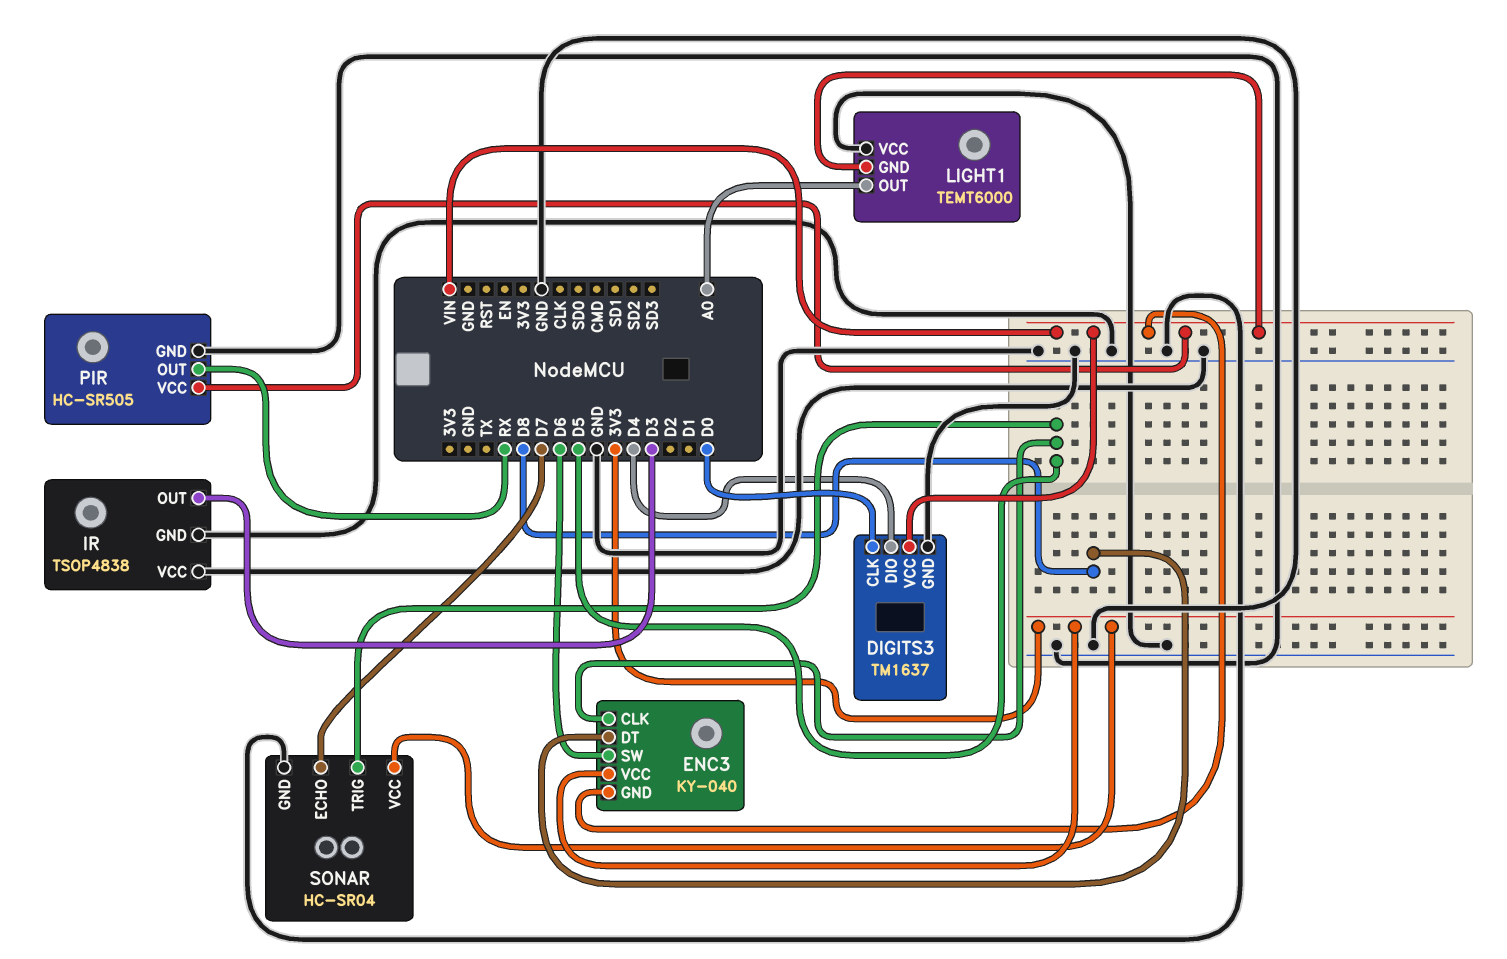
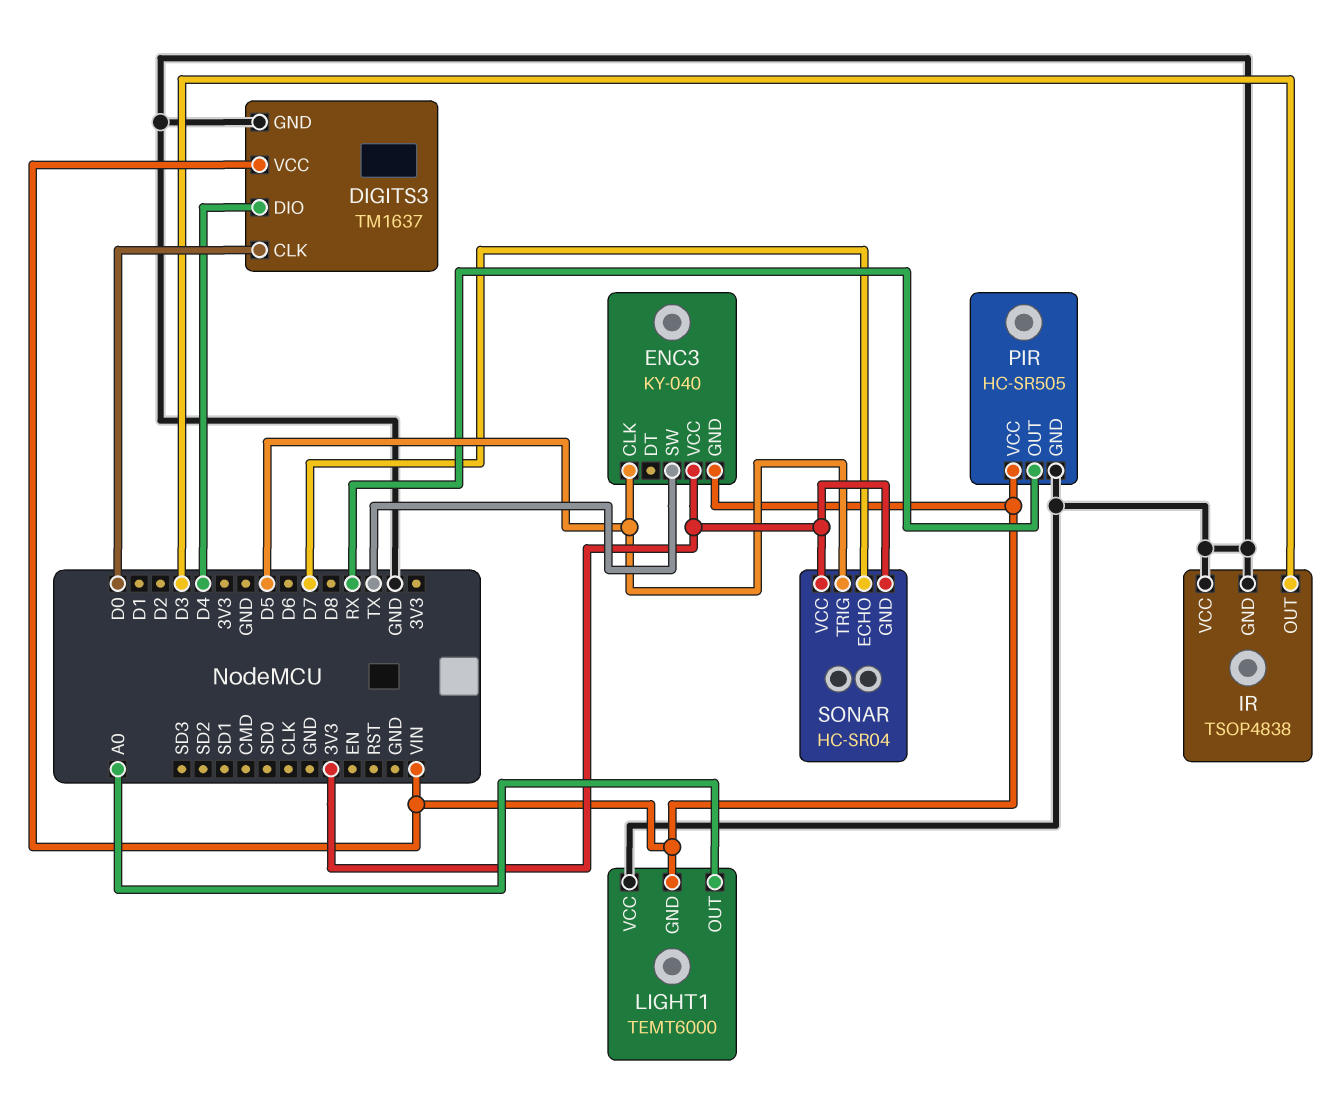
ENC3 pin DT: D8 -> none
ENC3 pin SW: D6 -> TX
SONAR pin GND: GND -> 3V3

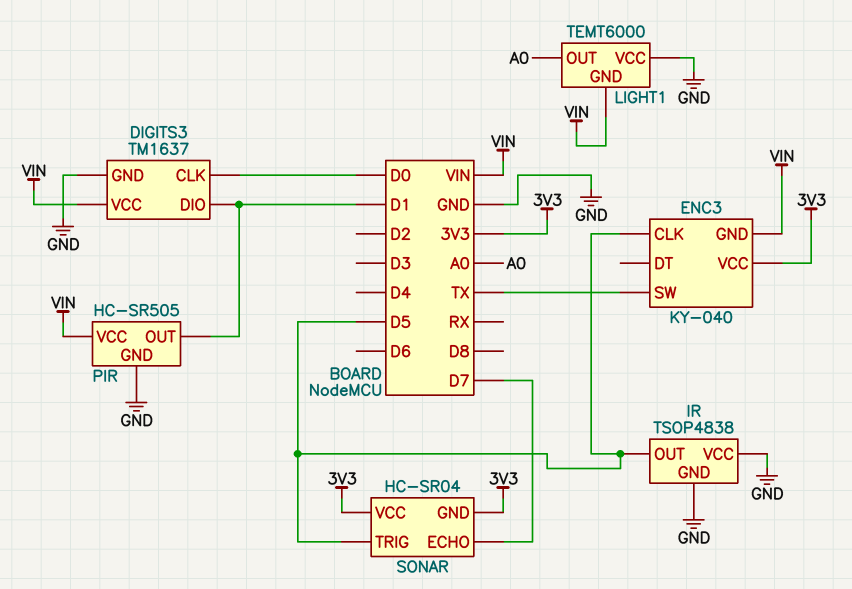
DIGITS3 pin DIO: D4 -> D1
IR pin OUT: D3 -> D5
PIR pin OUT: RX -> D1

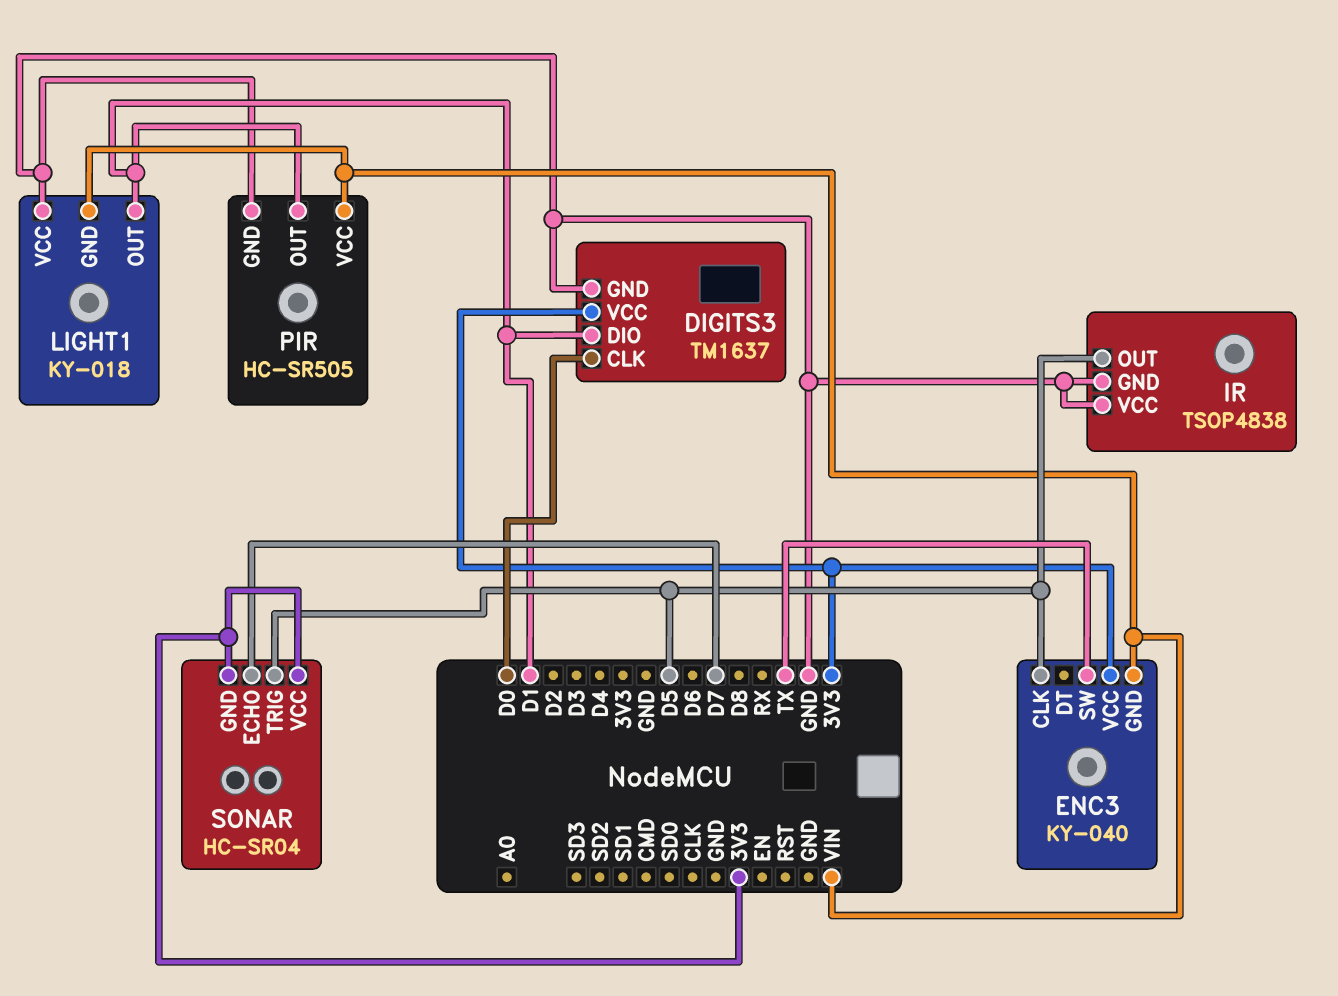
DIGITS3 pin VCC: VIN -> 3V3
LIGHT1: TEMT6000 -> KY-018
LIGHT1 pin OUT: A0 -> D1

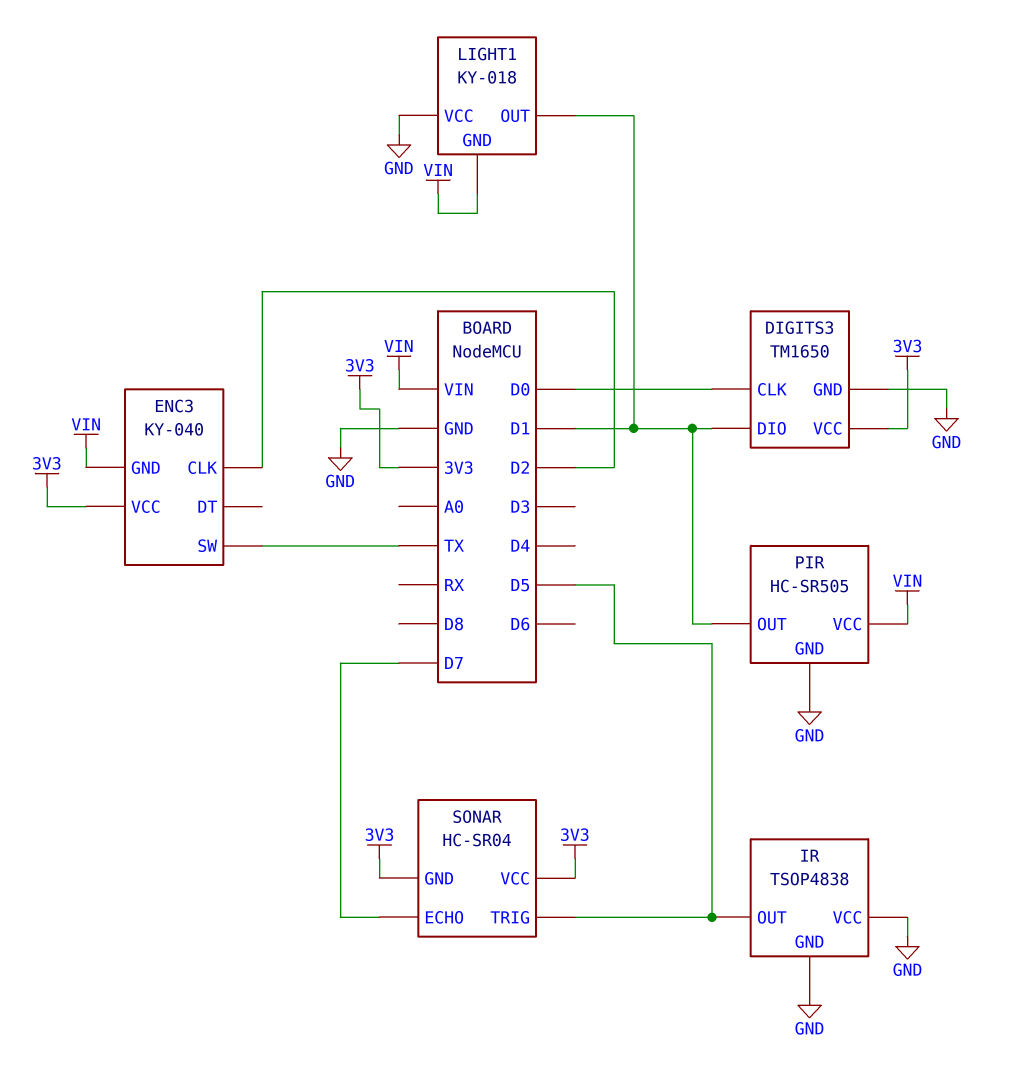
DIGITS3: TM1637 -> TM1650
ENC3 pin CLK: D5 -> D2

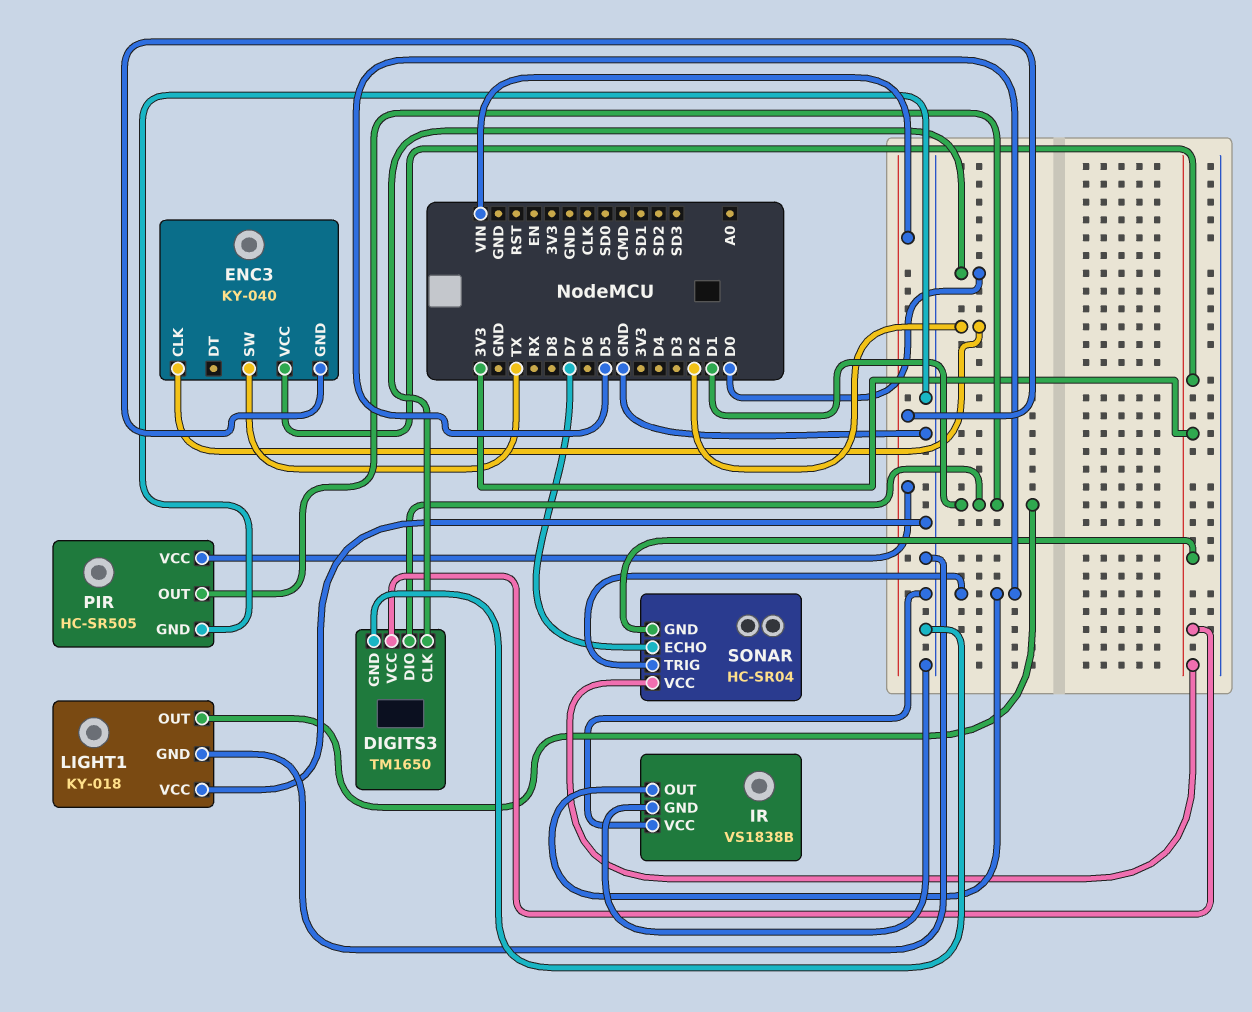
IR: TSOP4838 -> VS1838B
LIGHT1 pin GND: VIN -> GND

